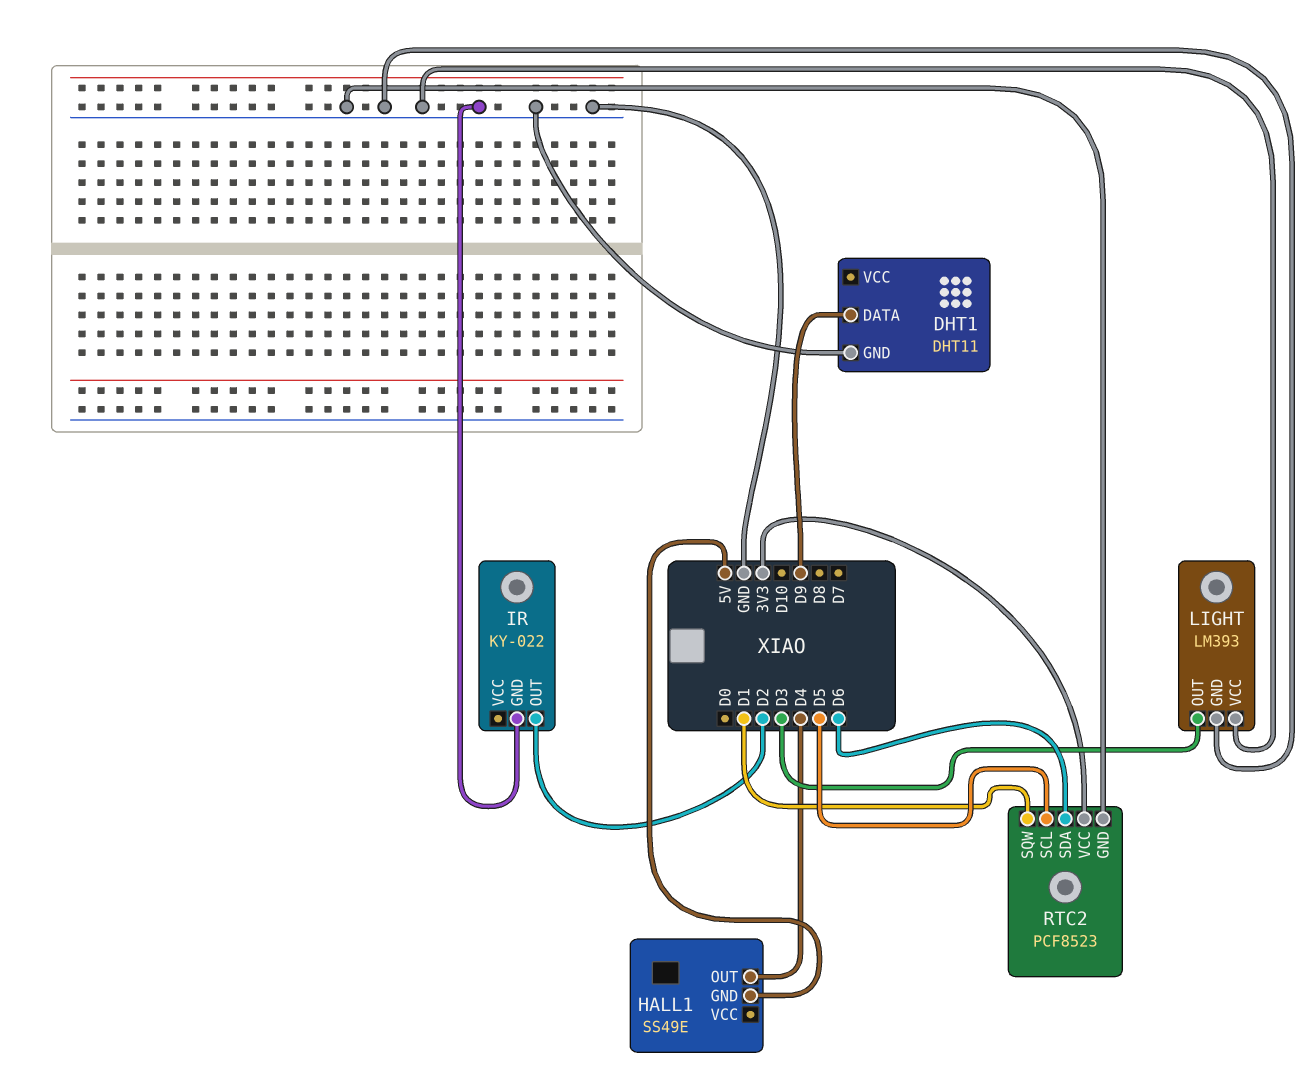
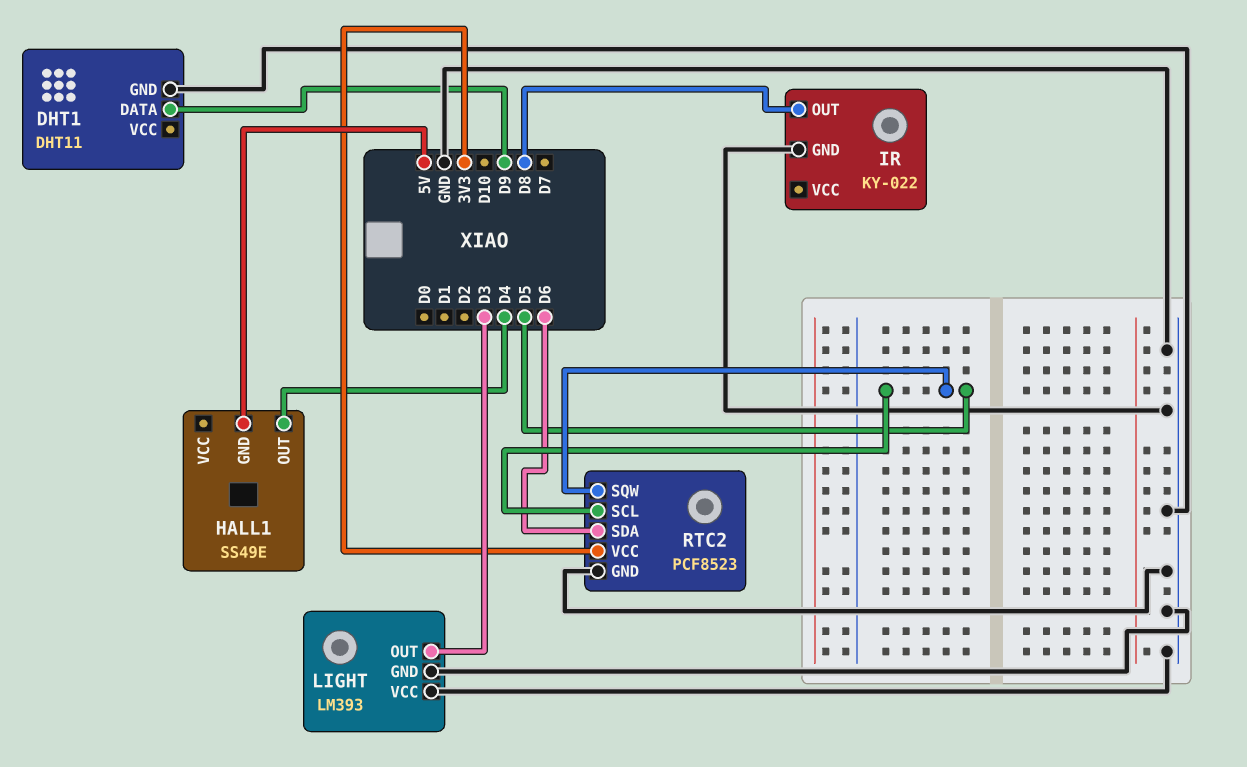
IR pin OUT: D2 -> D8
RTC2 pin SQW: D1 -> D5

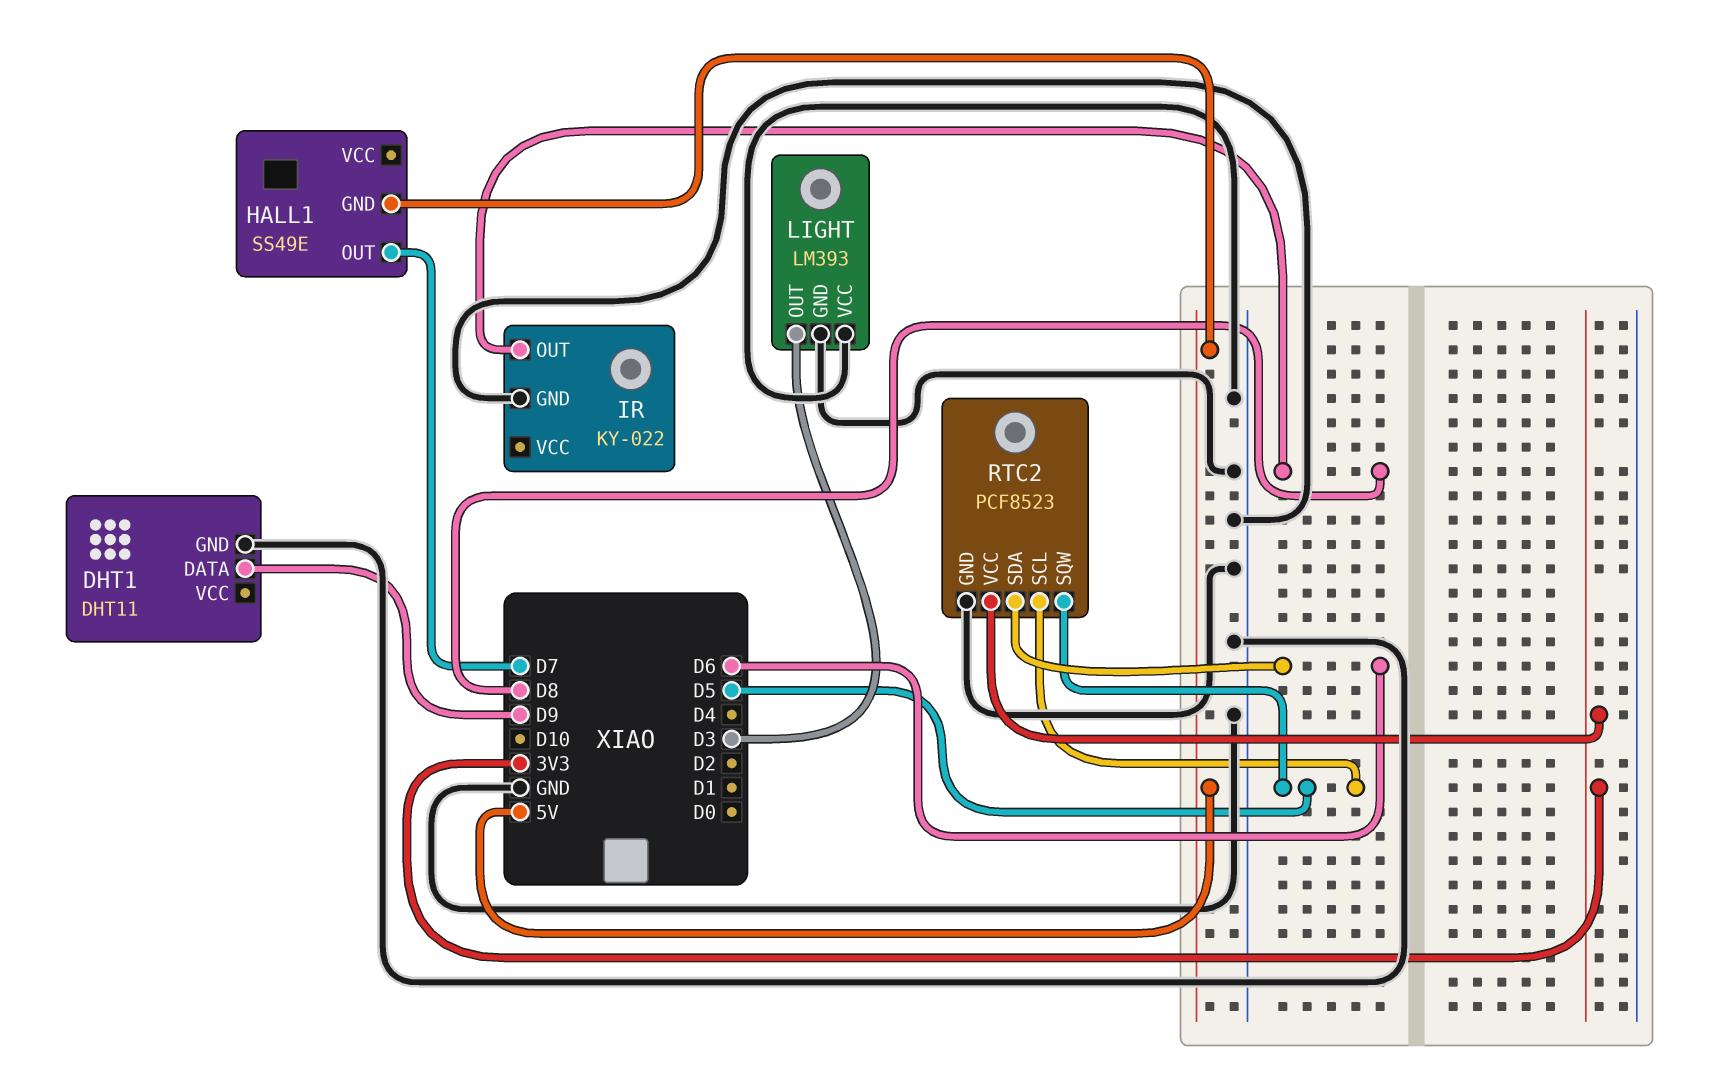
HALL1 pin OUT: D4 -> D7

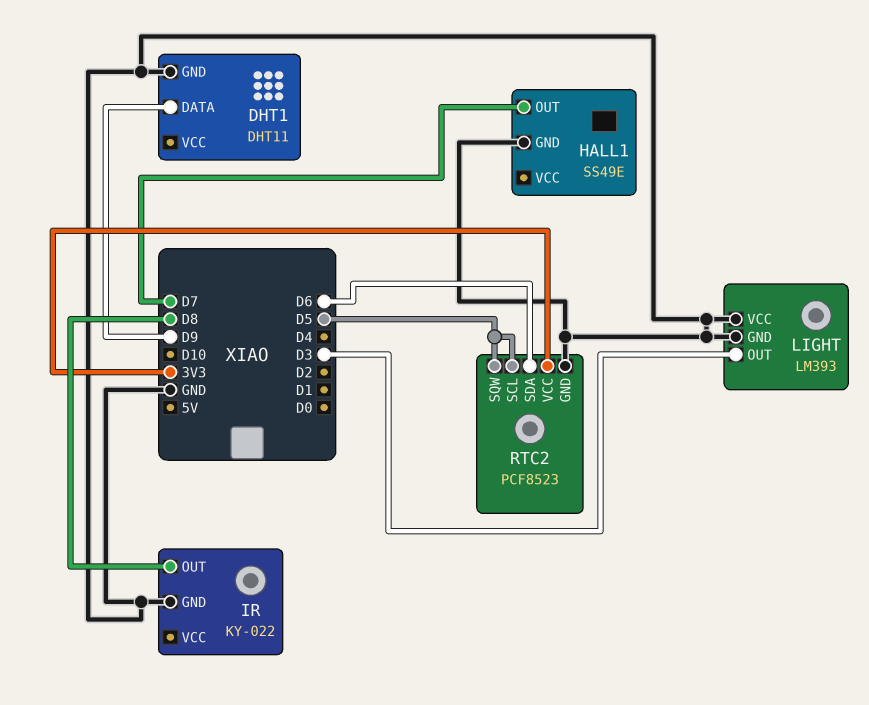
HALL1 pin GND: 5V -> GND

